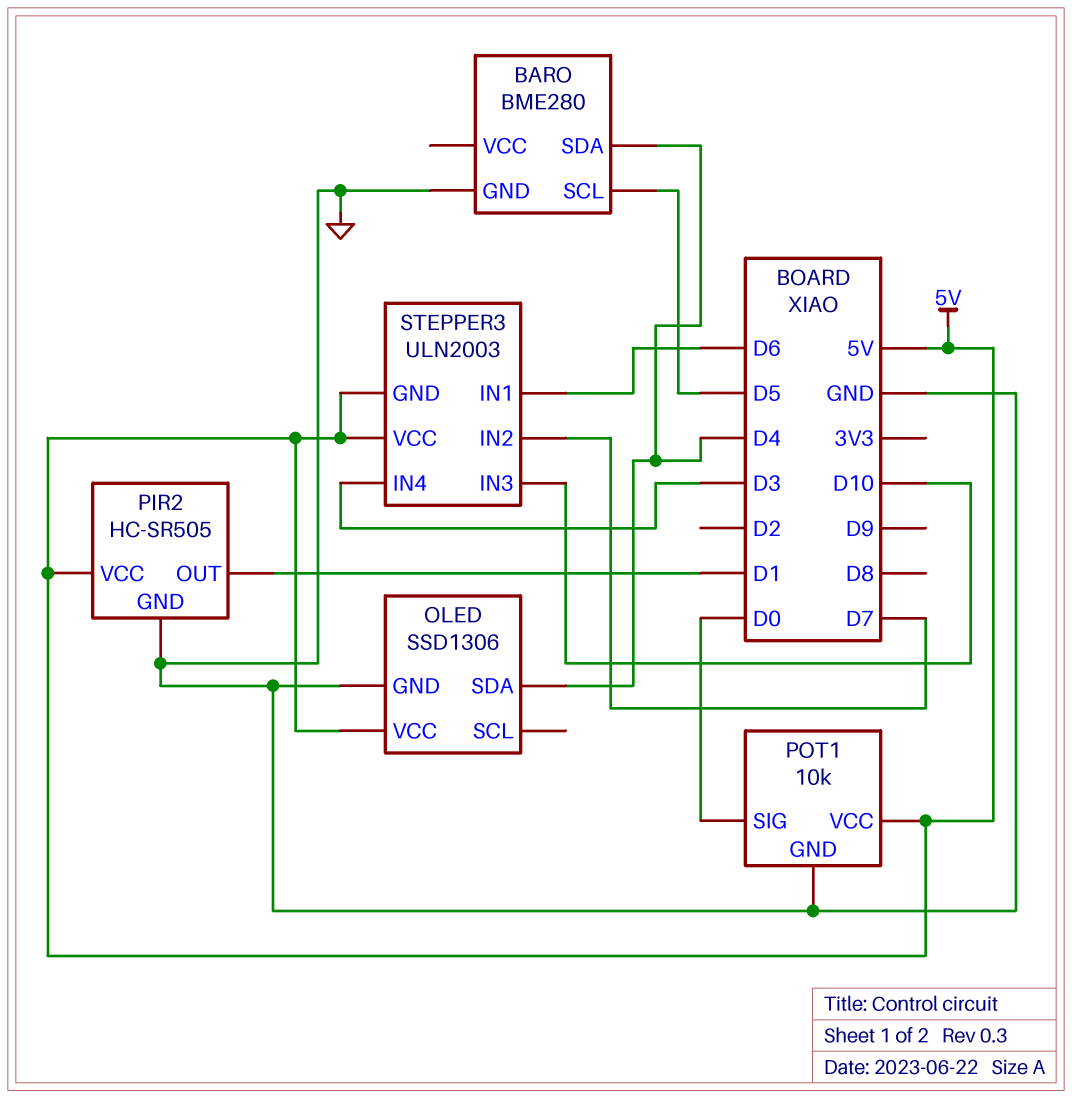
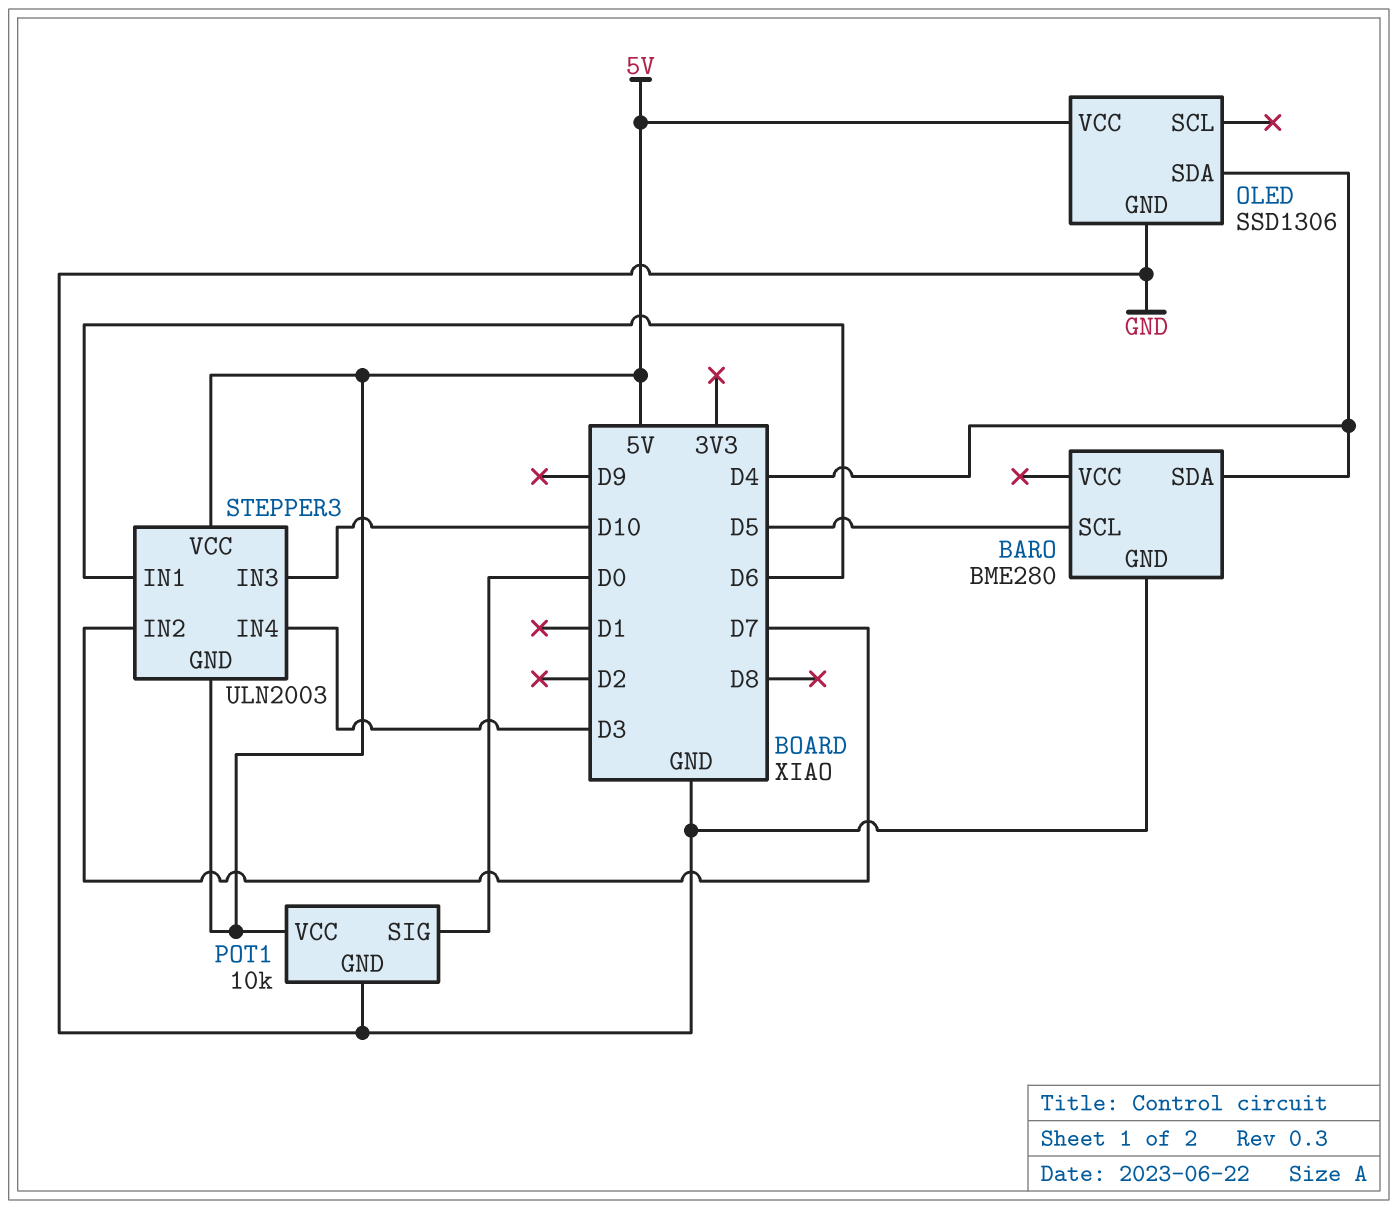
PIR2: HC-SR505 -> none
PIR2 pin GND: GND -> none
PIR2 pin OUT: D1 -> none
PIR2 pin VCC: 5V -> none

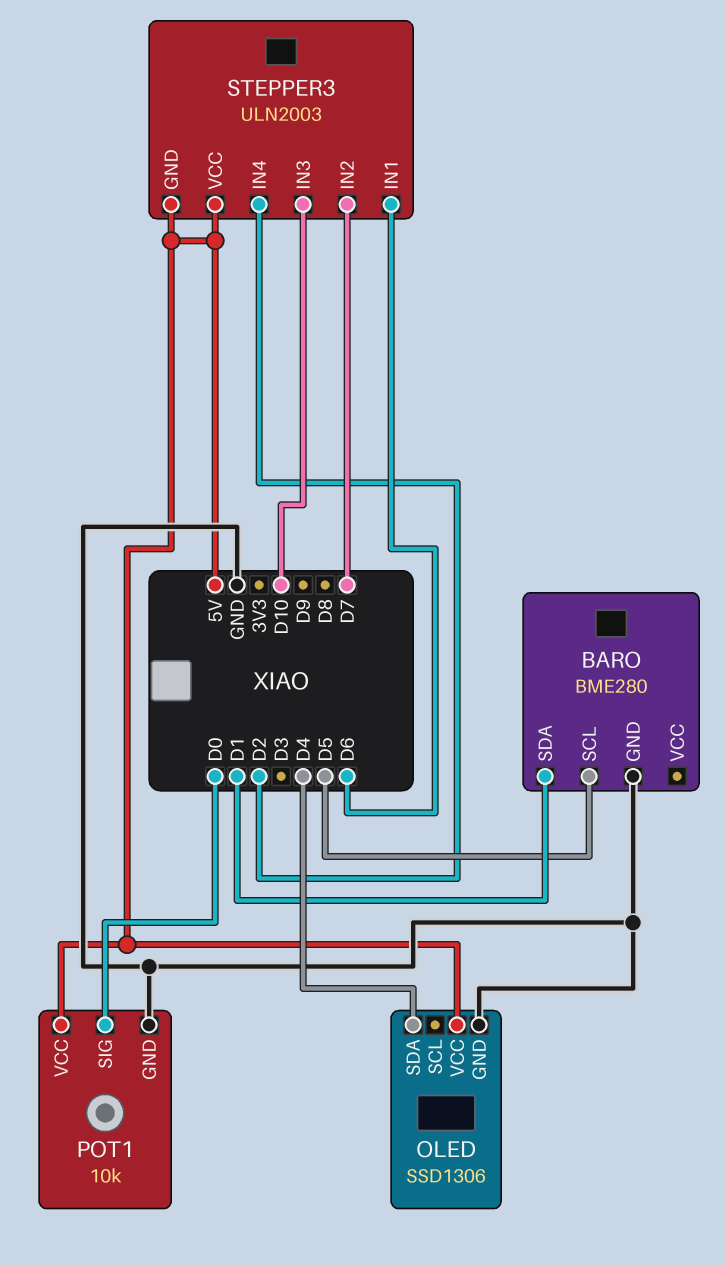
BARO pin SDA: D4 -> D1
STEPPER3 pin IN4: D3 -> D2

